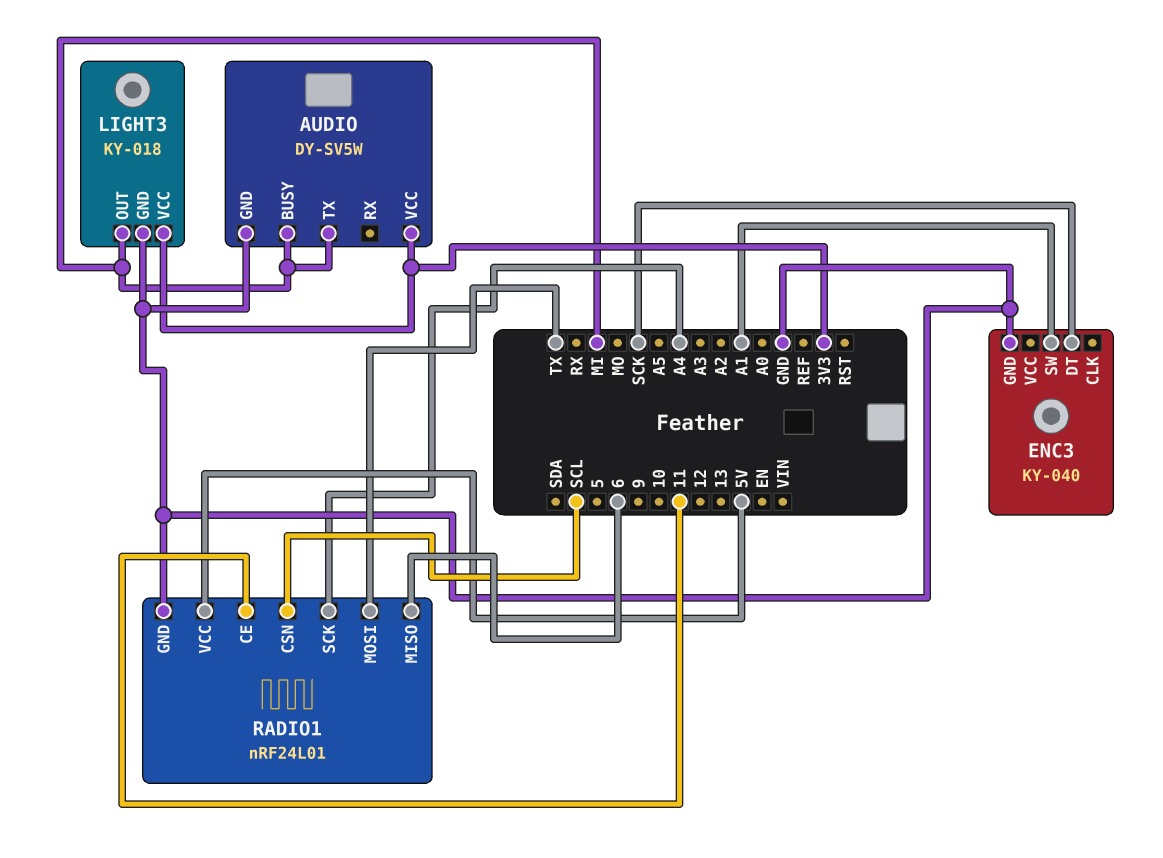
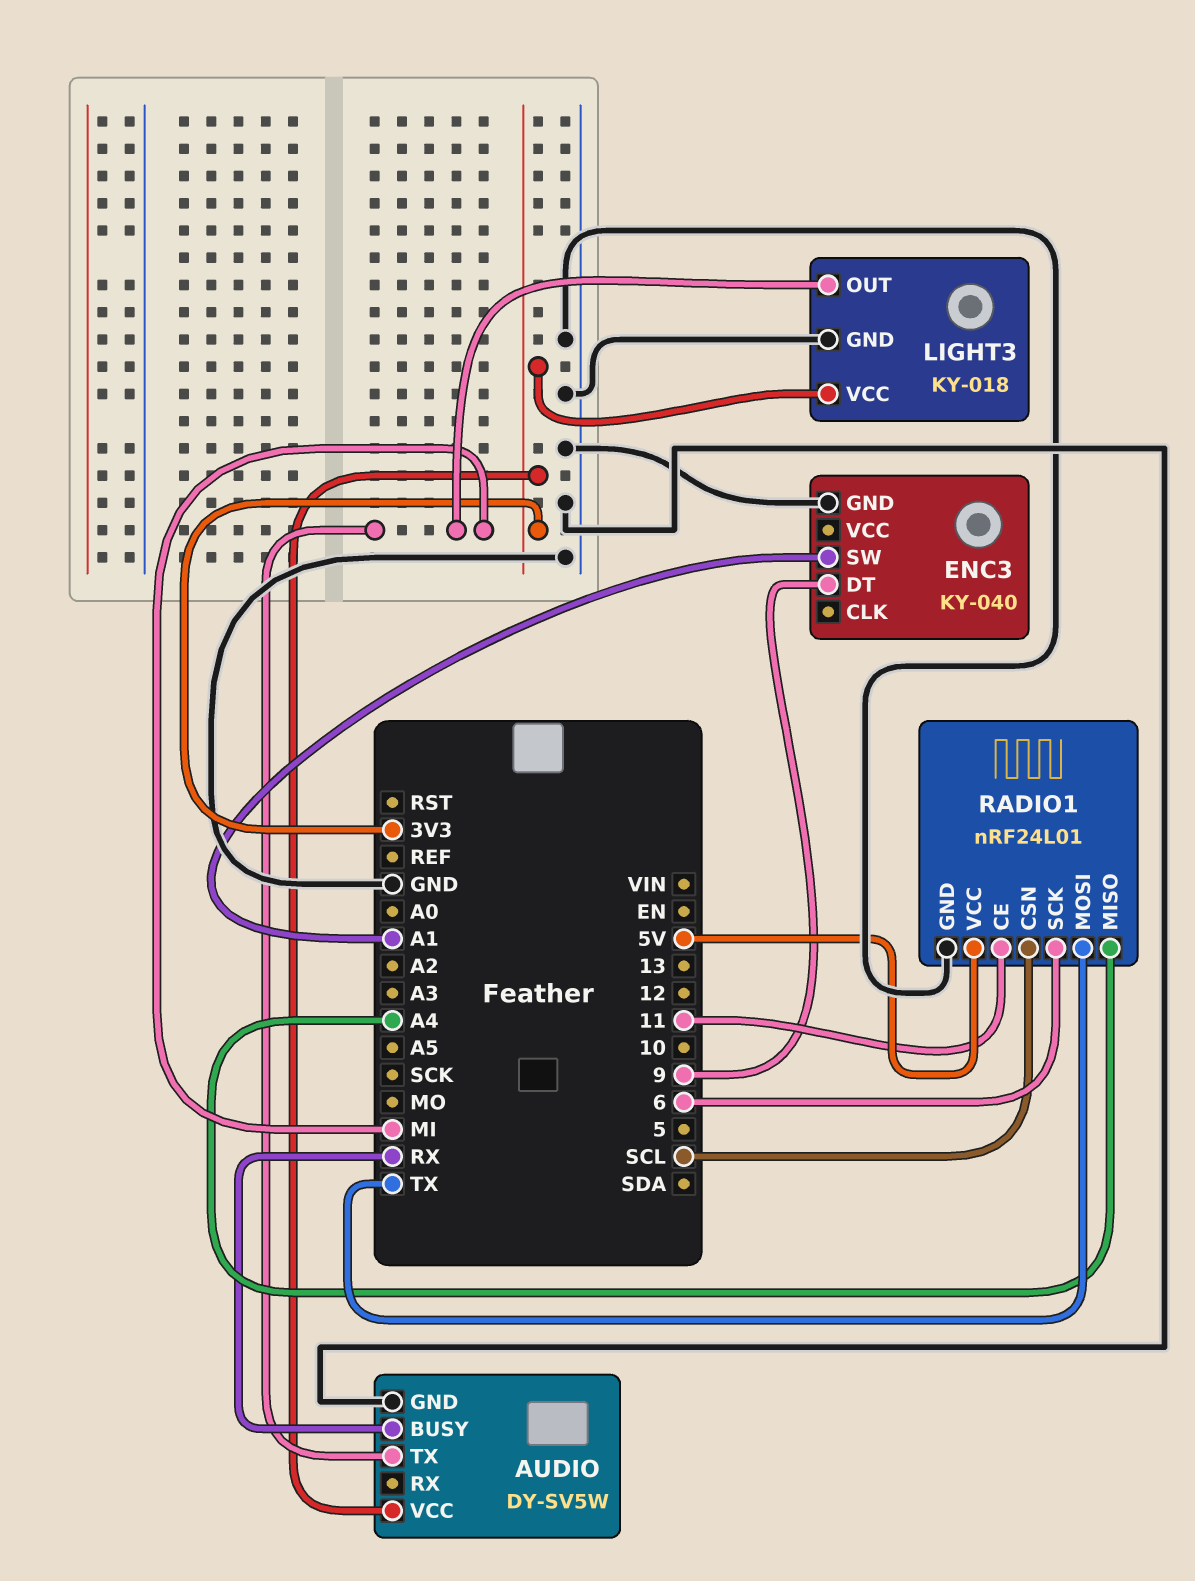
AUDIO pin BUSY: MI -> RX
ENC3 pin DT: SCK -> 9
RADIO1 pin MISO: 6 -> A4
RADIO1 pin SCK: A4 -> 6

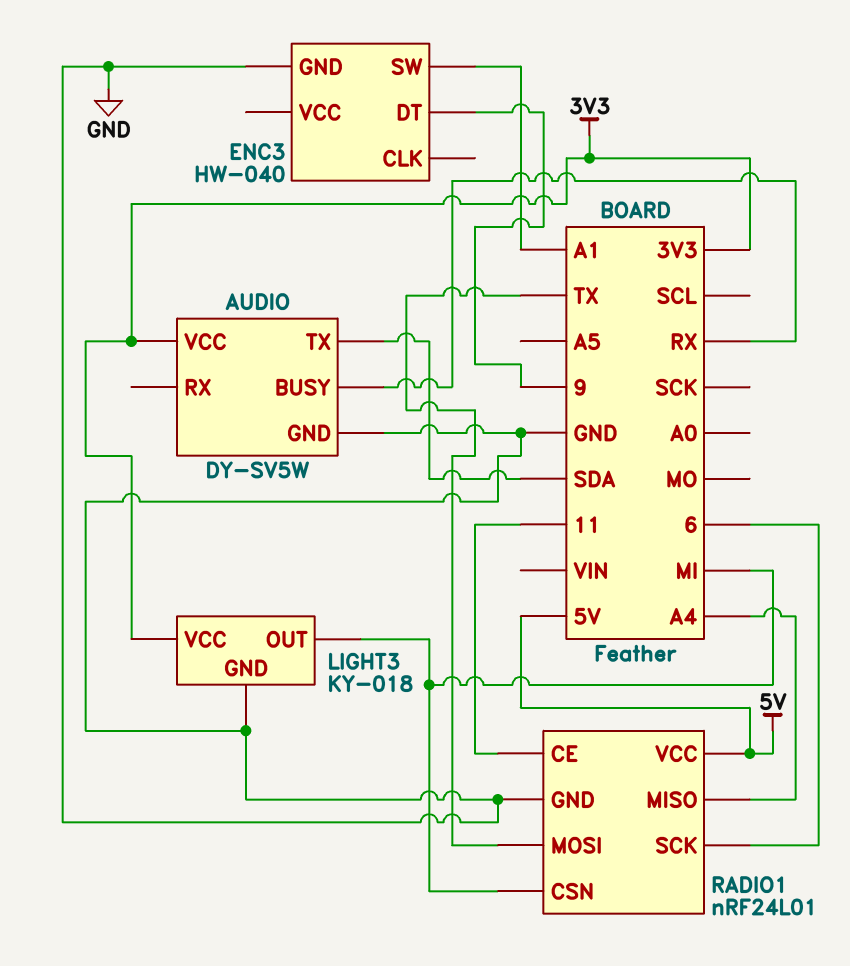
AUDIO pin TX: MI -> SDA
ENC3: KY-040 -> HW-040
RADIO1 pin CSN: SCL -> MI

